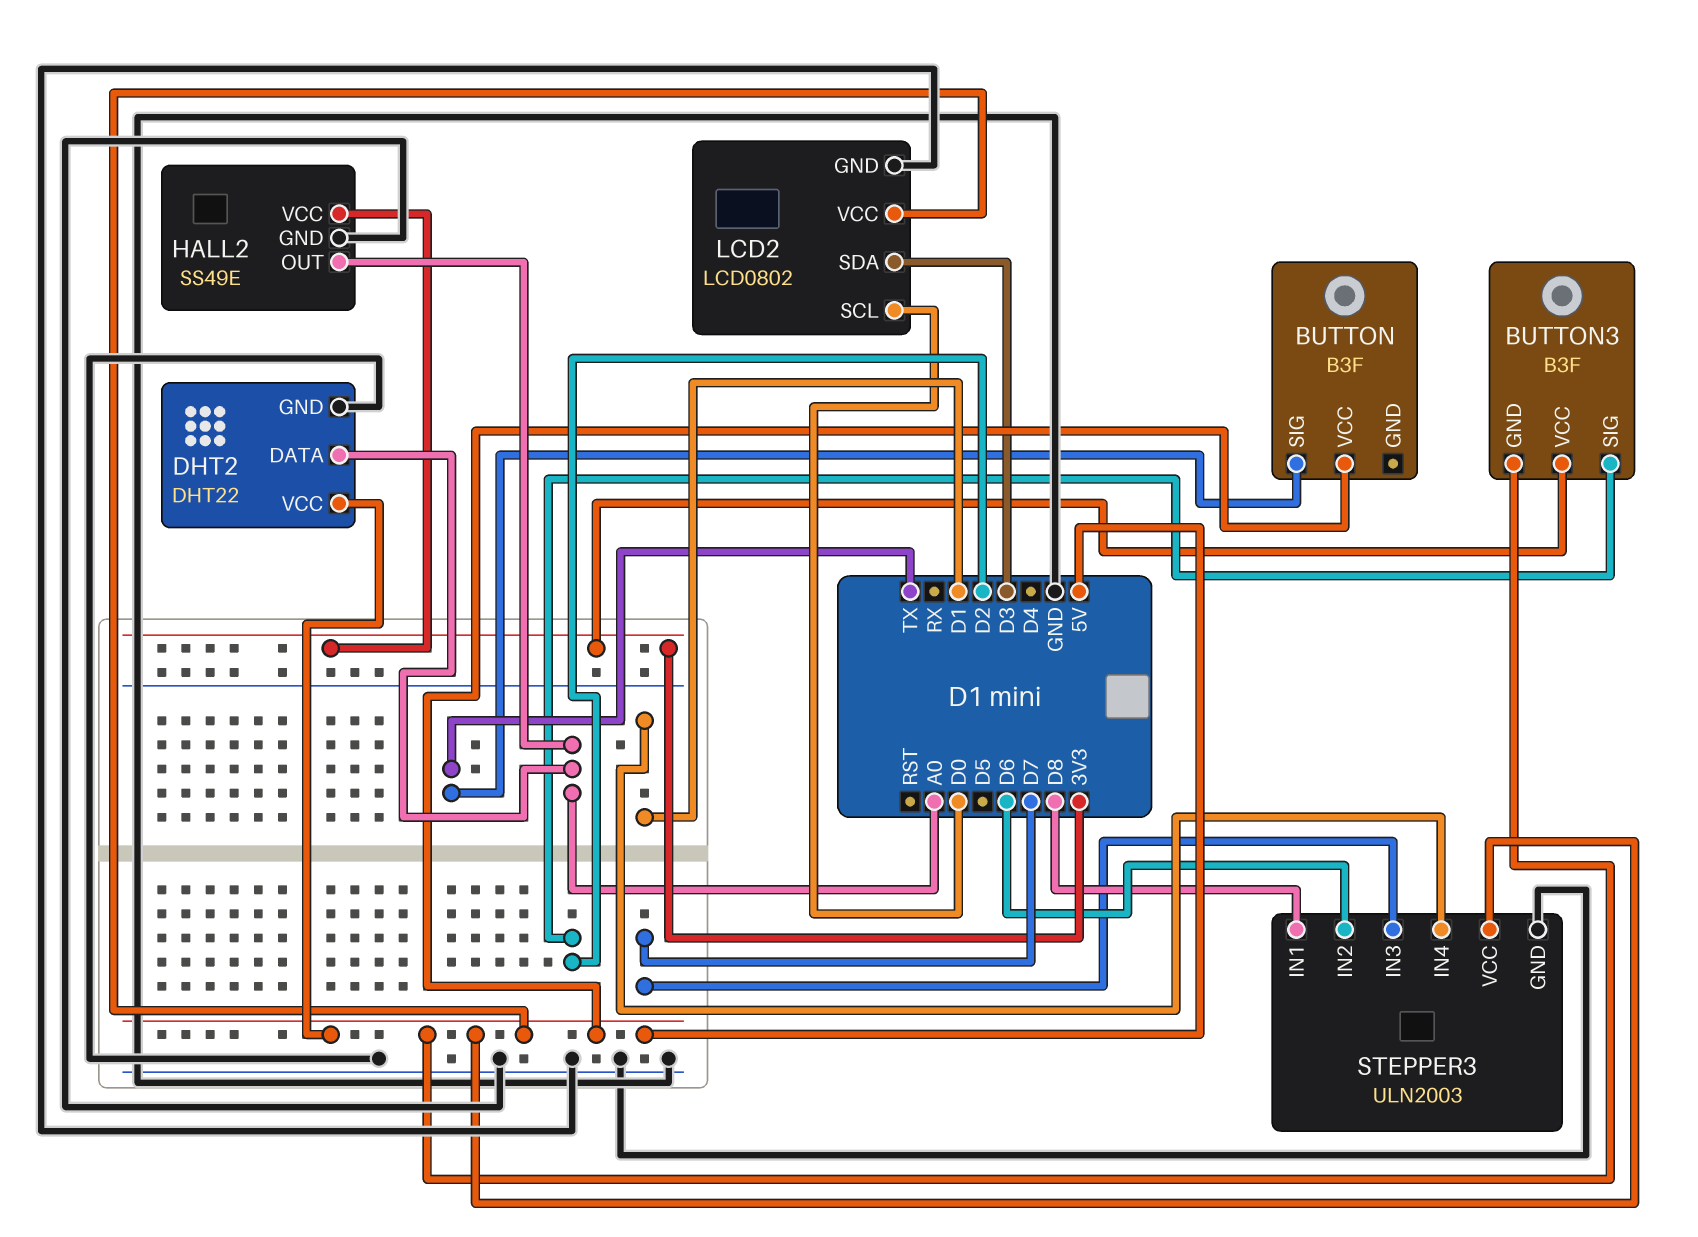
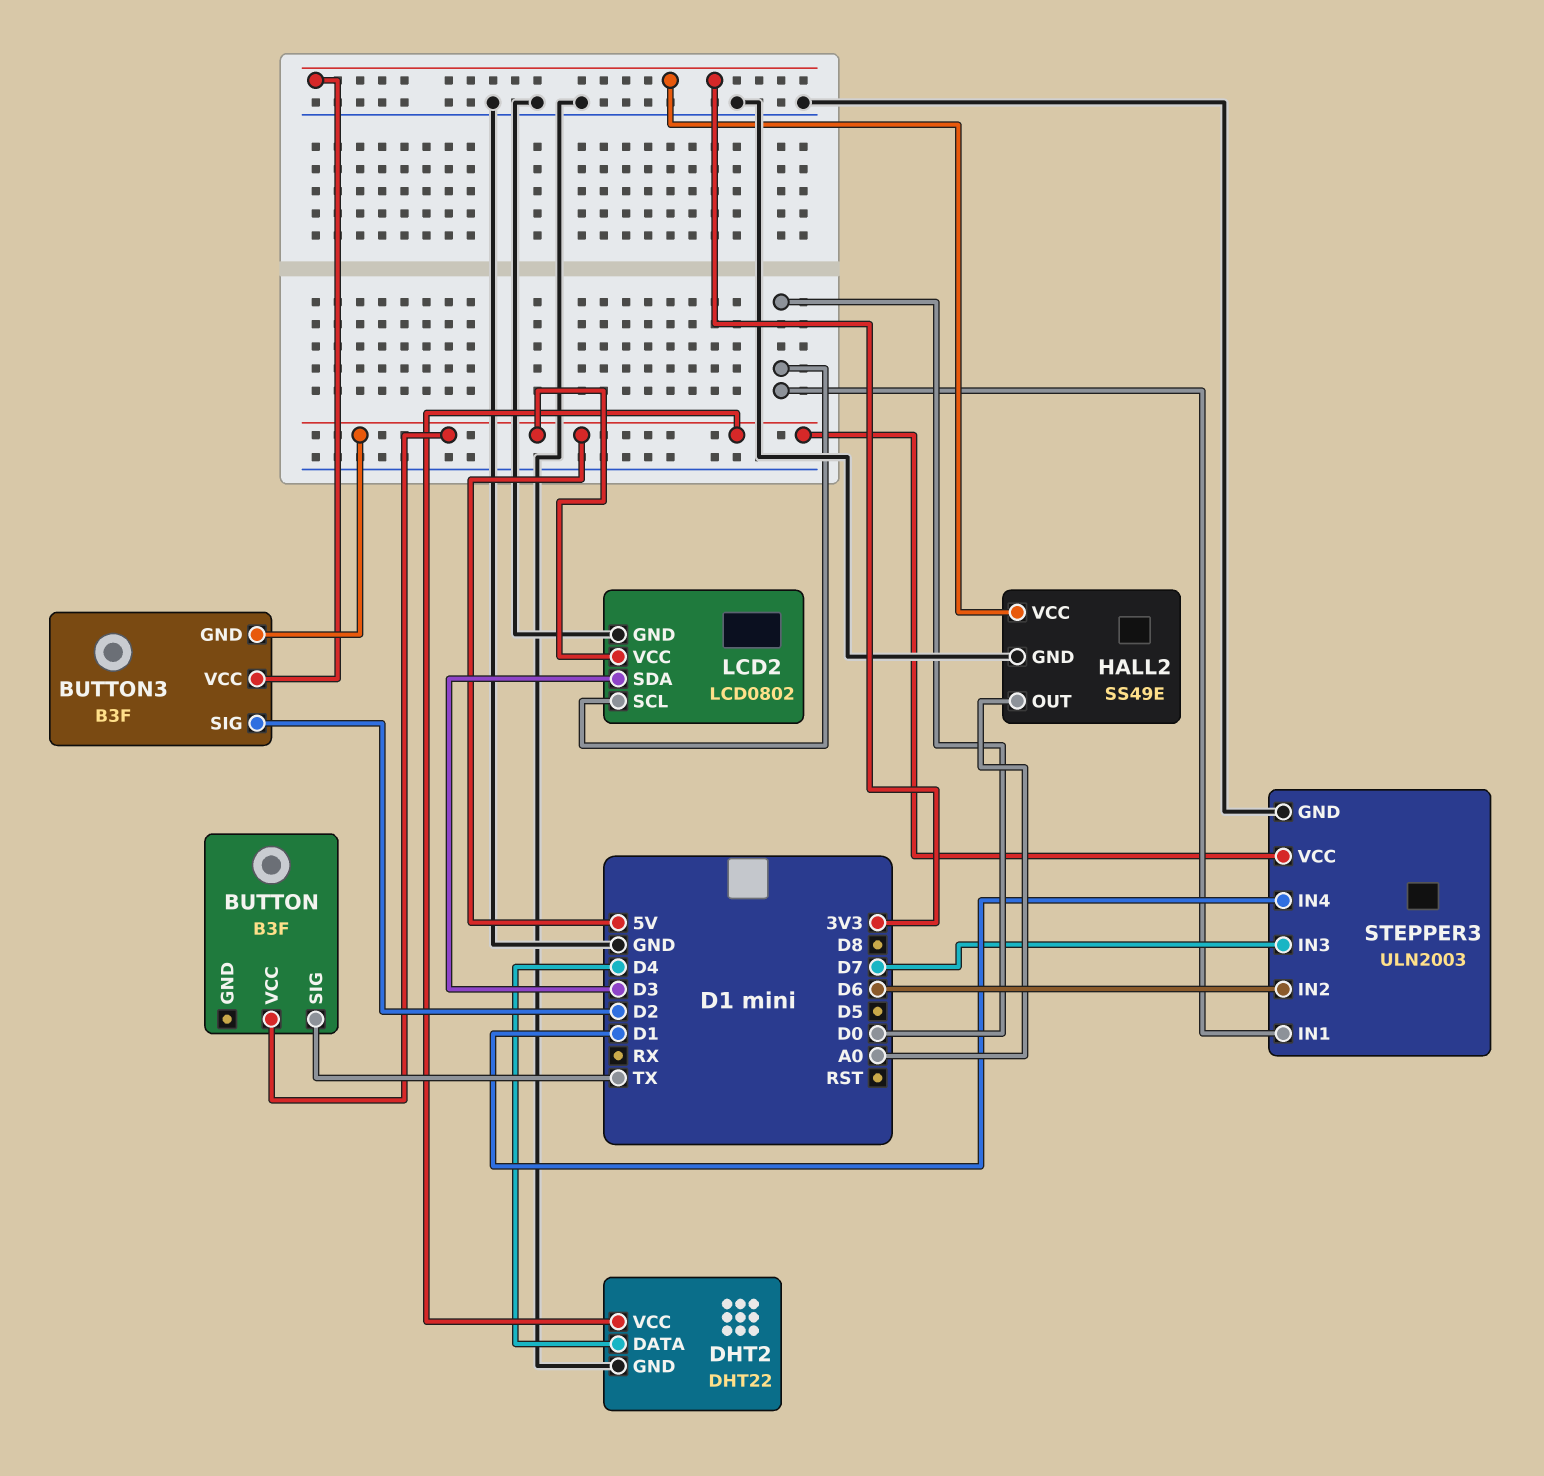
DHT2 pin DATA: A0 -> D4
STEPPER3 pin IN1: D8 -> D0

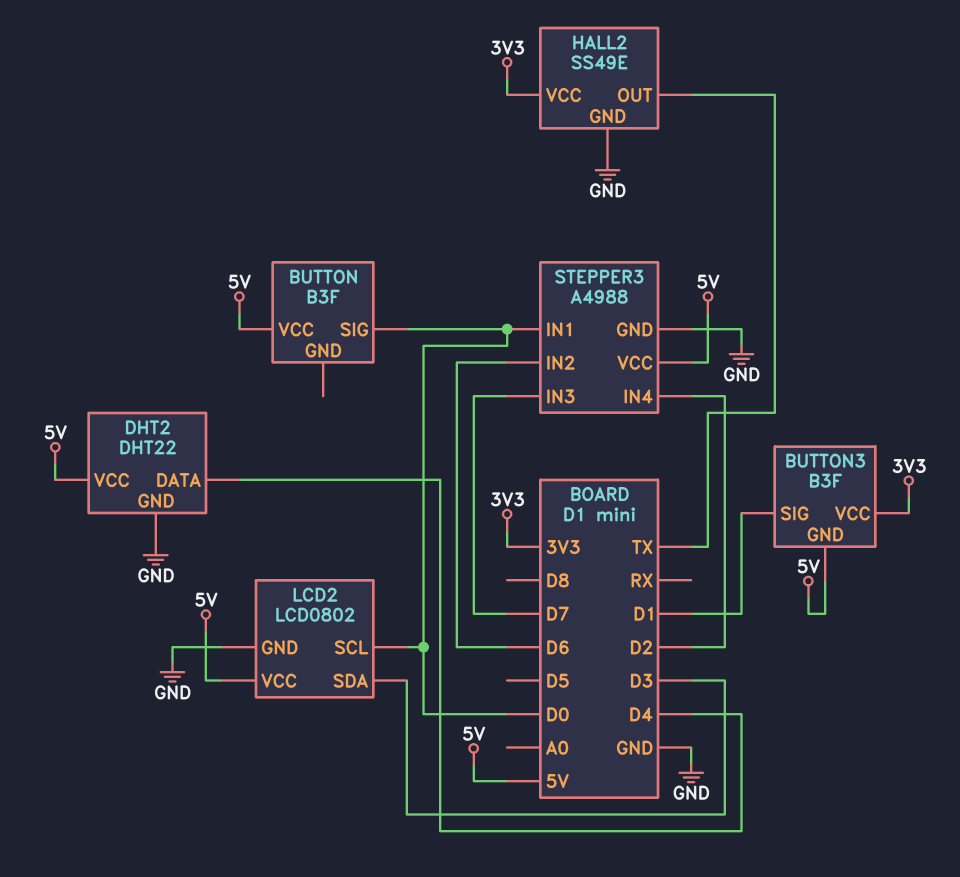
BUTTON pin SIG: TX -> D0
BUTTON3 pin SIG: D2 -> D1
HALL2 pin OUT: A0 -> TX
STEPPER3: ULN2003 -> A4988
STEPPER3 pin IN4: D1 -> D2

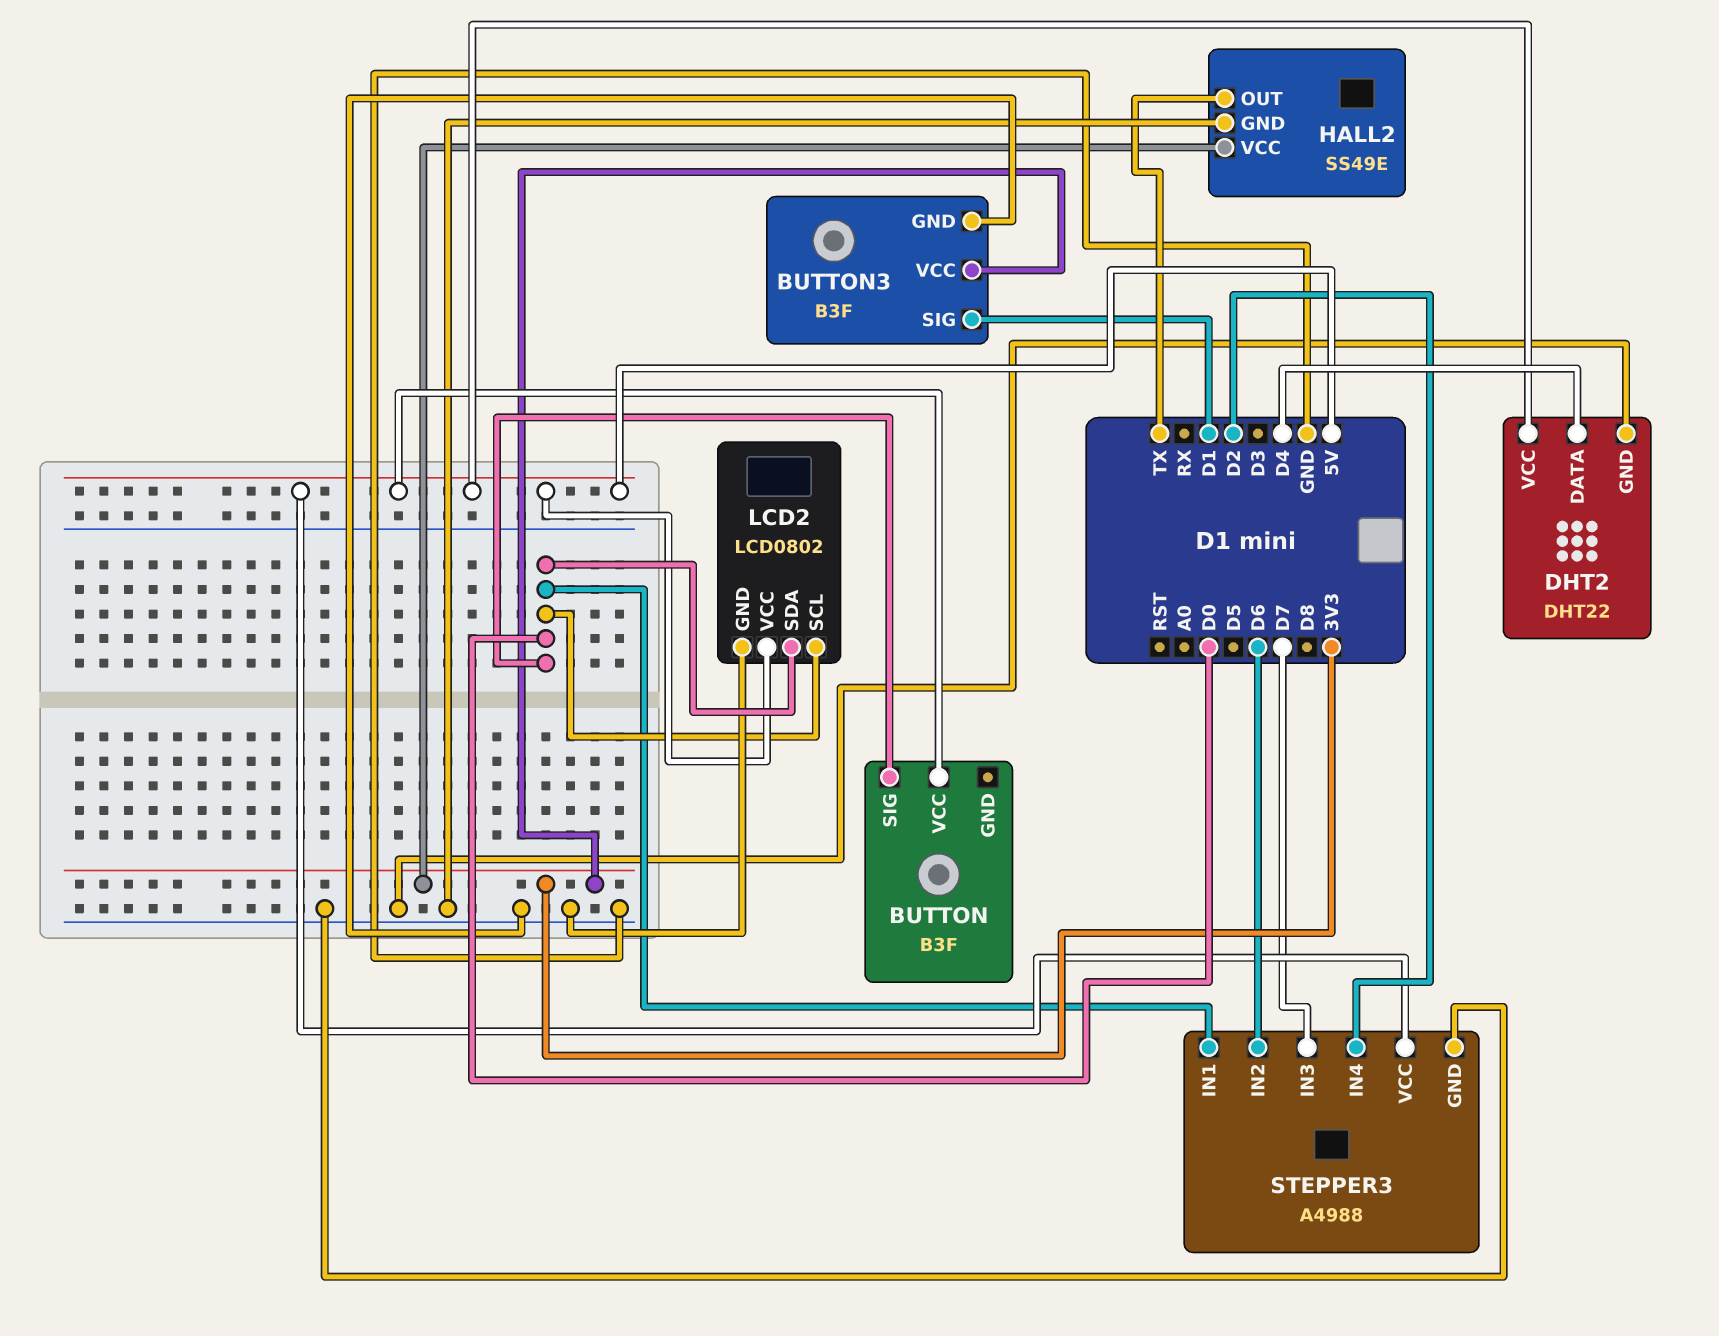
BUTTON3 pin GND: 5V -> GND
LCD2 pin SDA: D3 -> D0

